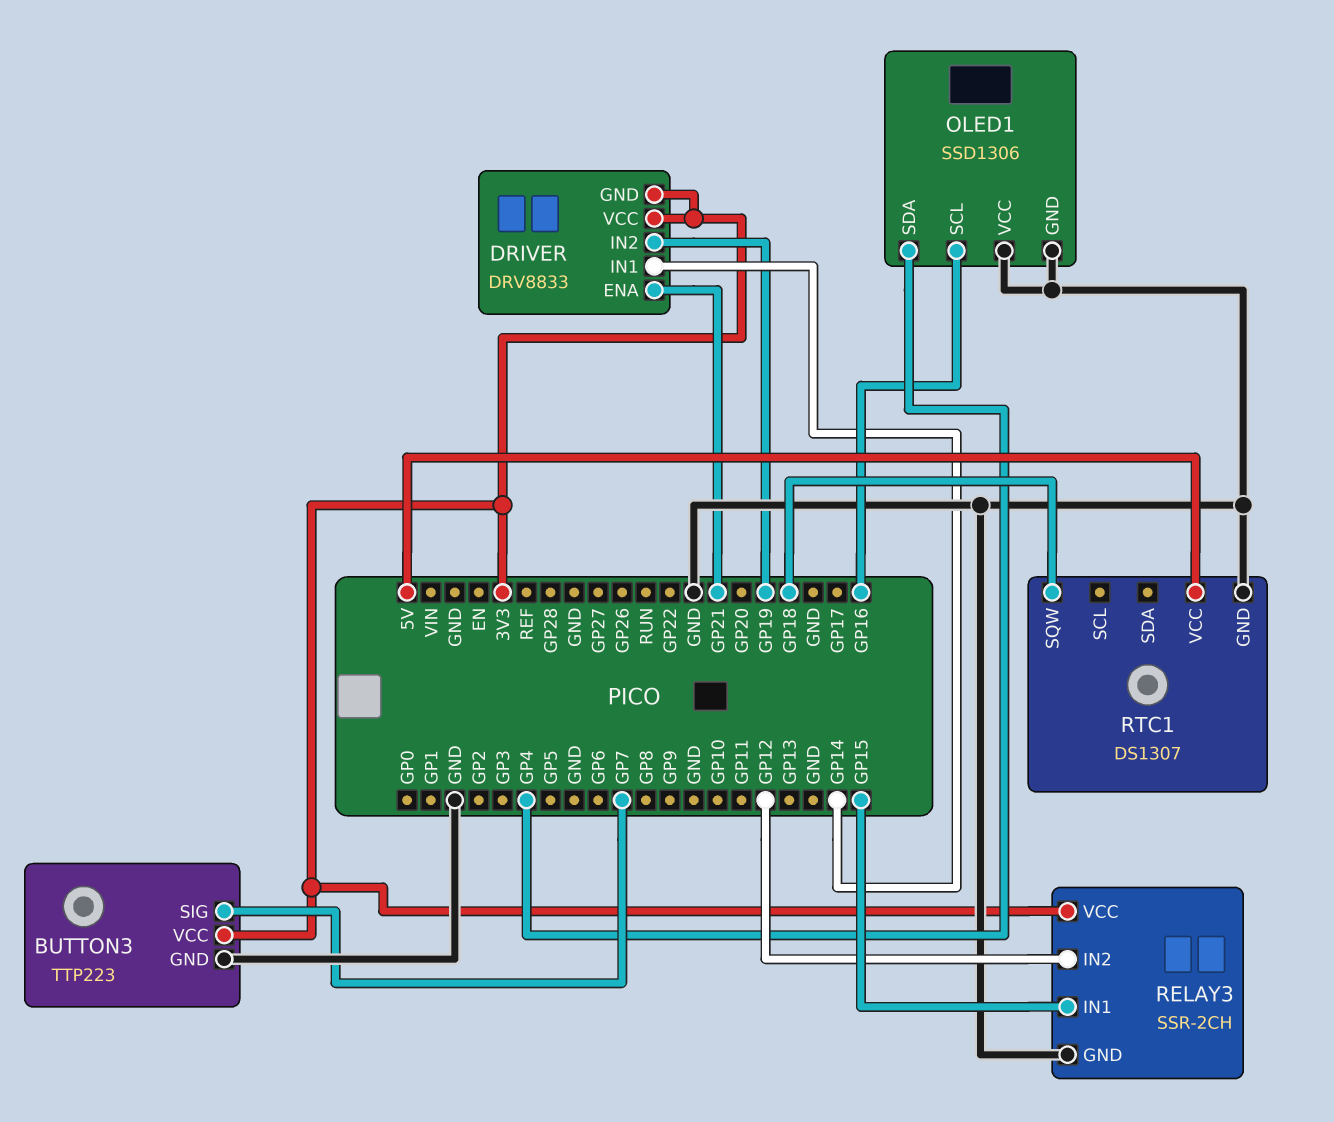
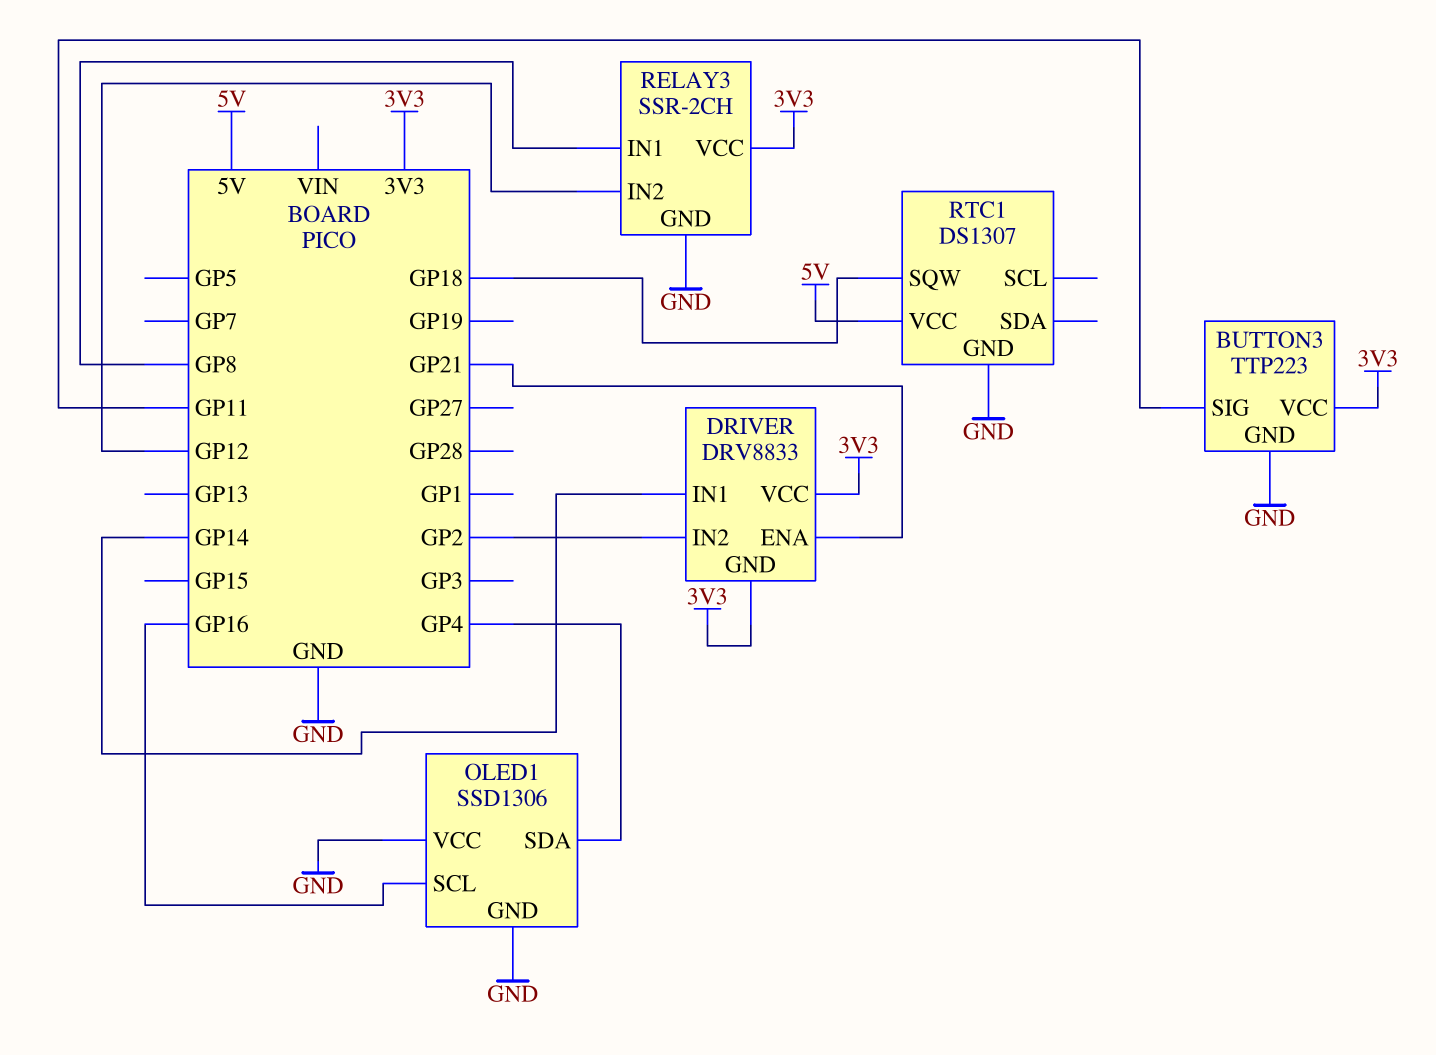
BUTTON3 pin SIG: GP7 -> GP11
DRIVER pin IN2: GP19 -> GP2
RELAY3 pin IN1: GP15 -> GP8

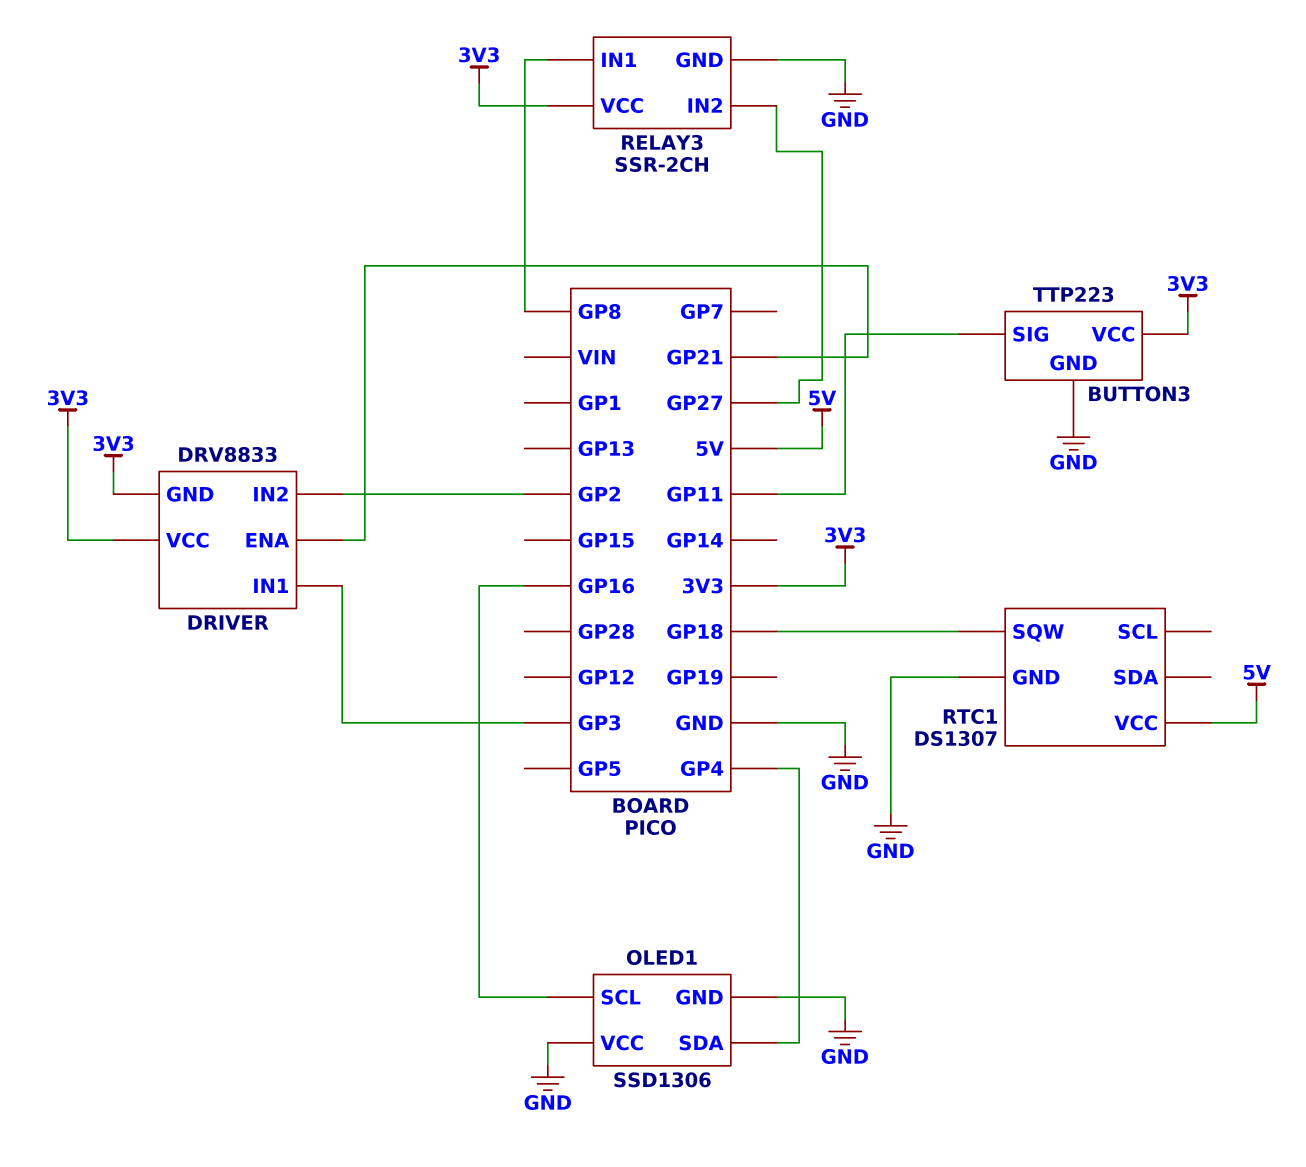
DRIVER pin IN1: GP14 -> GP3
RELAY3 pin IN2: GP12 -> GP27

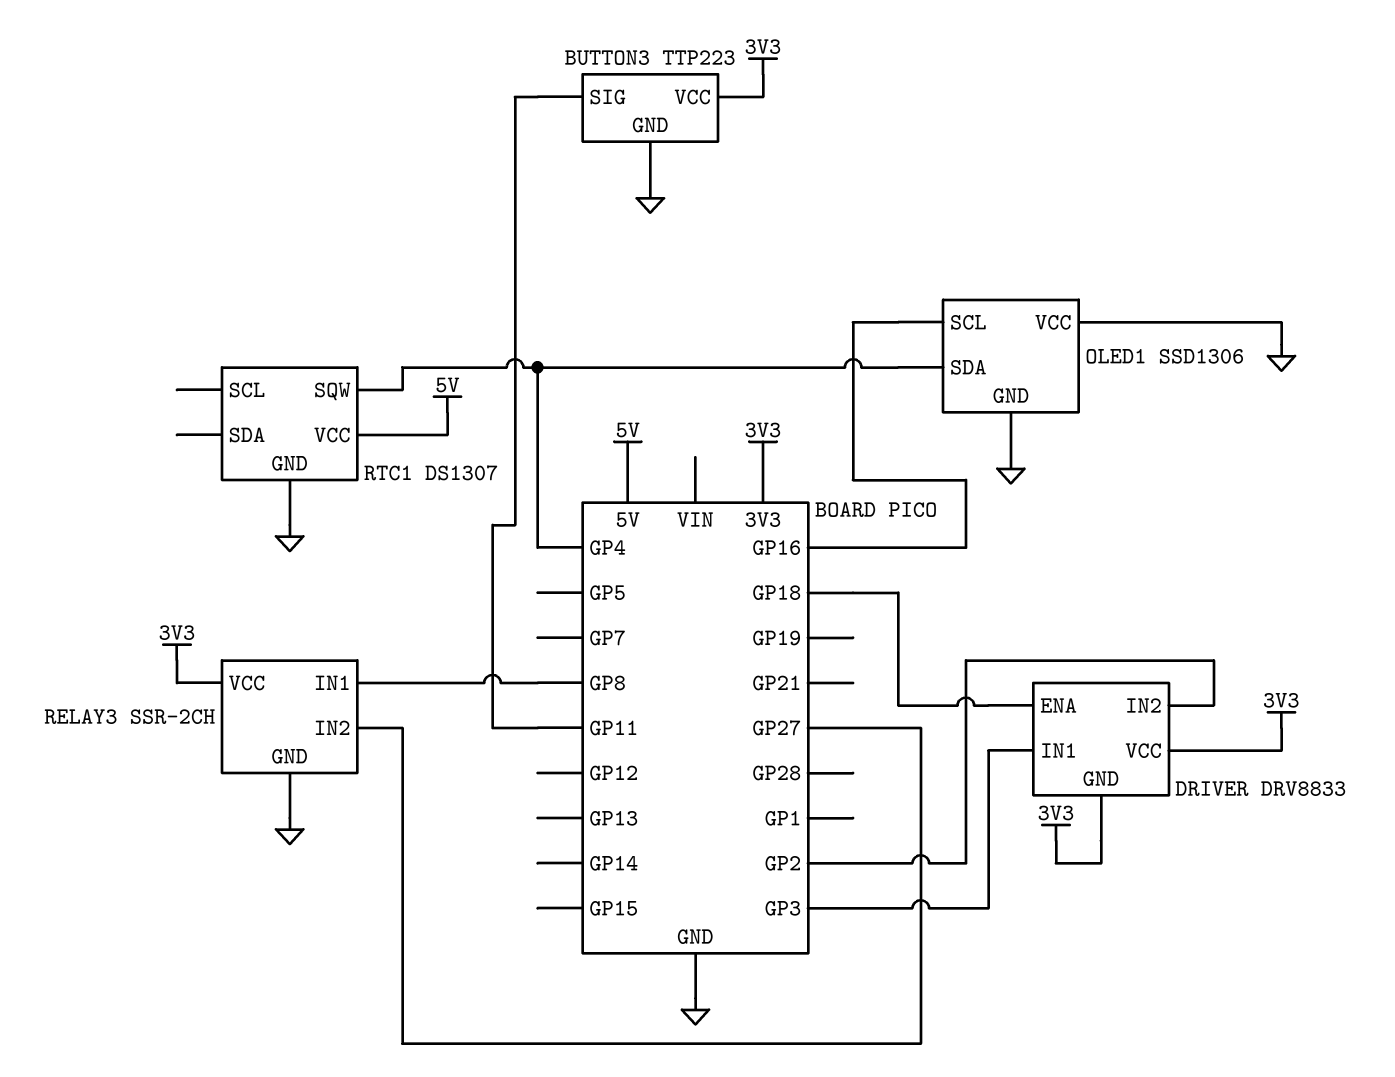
DRIVER pin ENA: GP21 -> GP18
RTC1 pin SQW: GP18 -> GP4

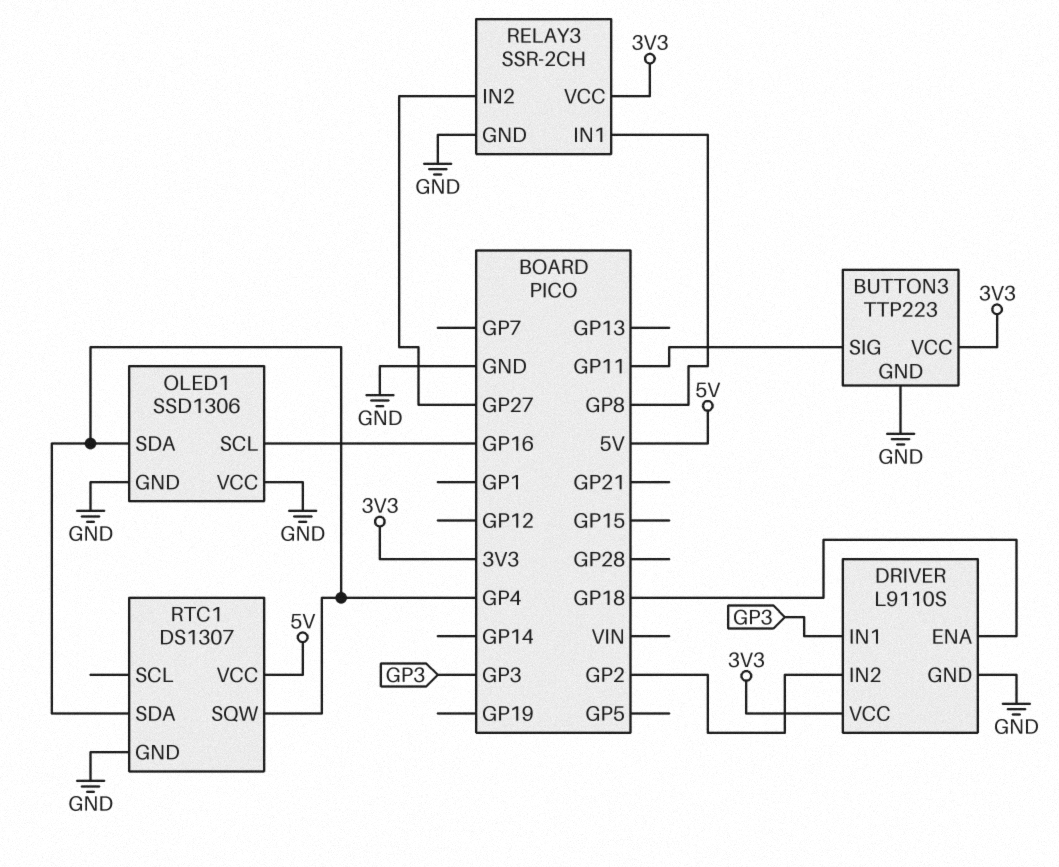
DRIVER: DRV8833 -> L9110S
DRIVER pin GND: 3V3 -> GND
RTC1 pin SDA: none -> GP4

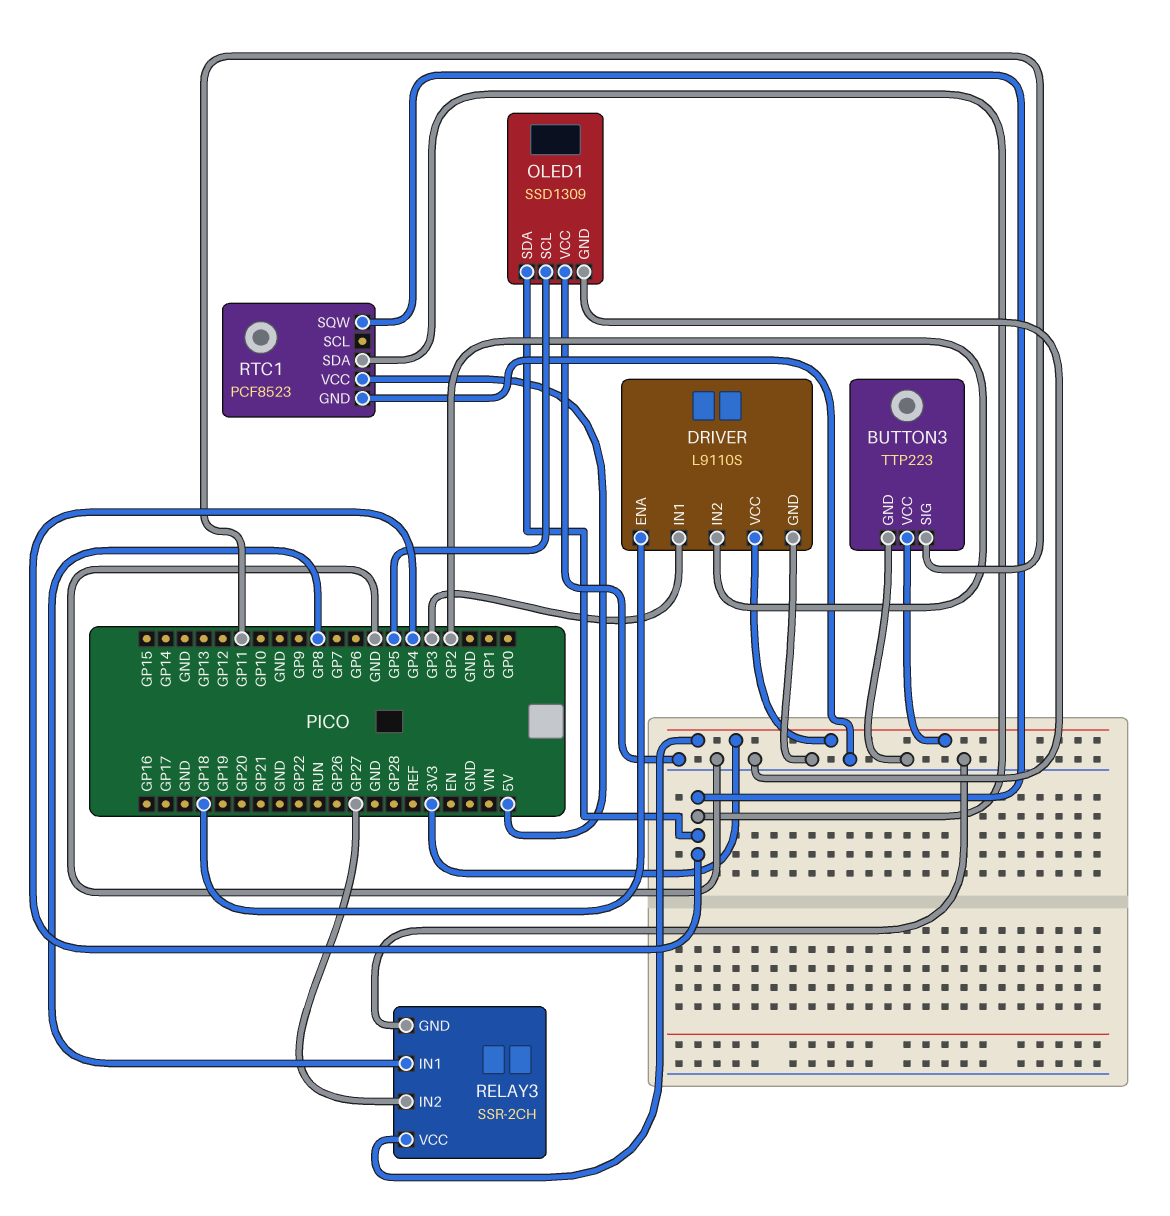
OLED1: SSD1306 -> SSD1309
OLED1 pin SCL: GP16 -> GP5
RTC1: DS1307 -> PCF8523

